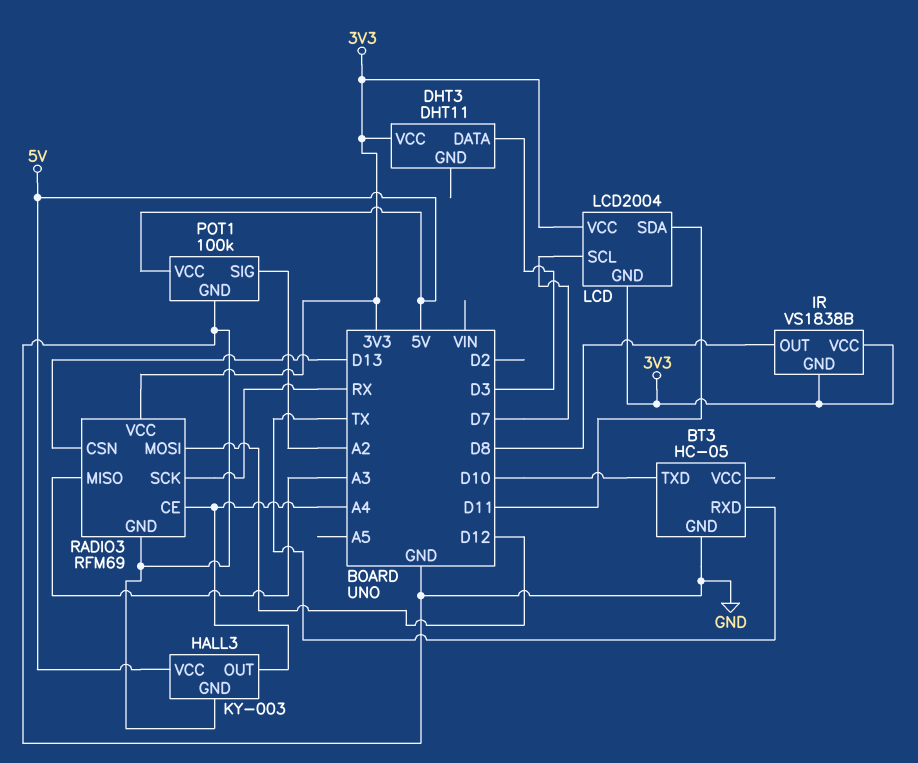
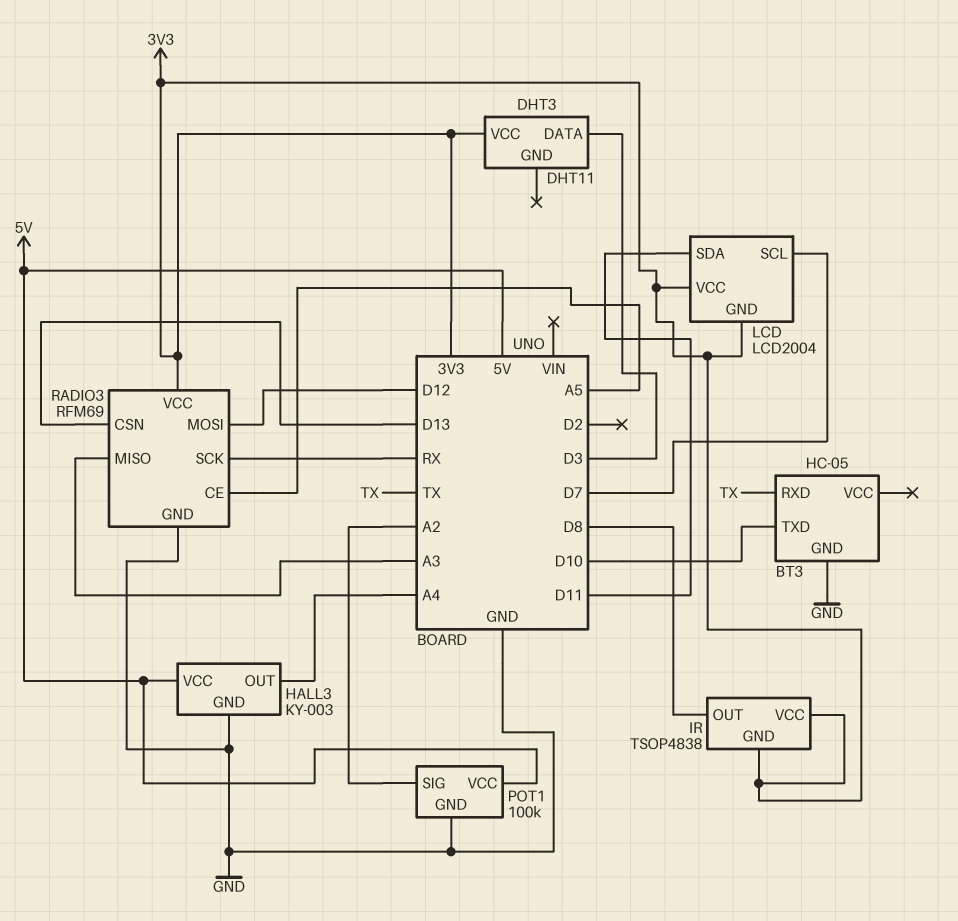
IR: VS1838B -> TSOP4838
RADIO3 pin CE: A4 -> A5

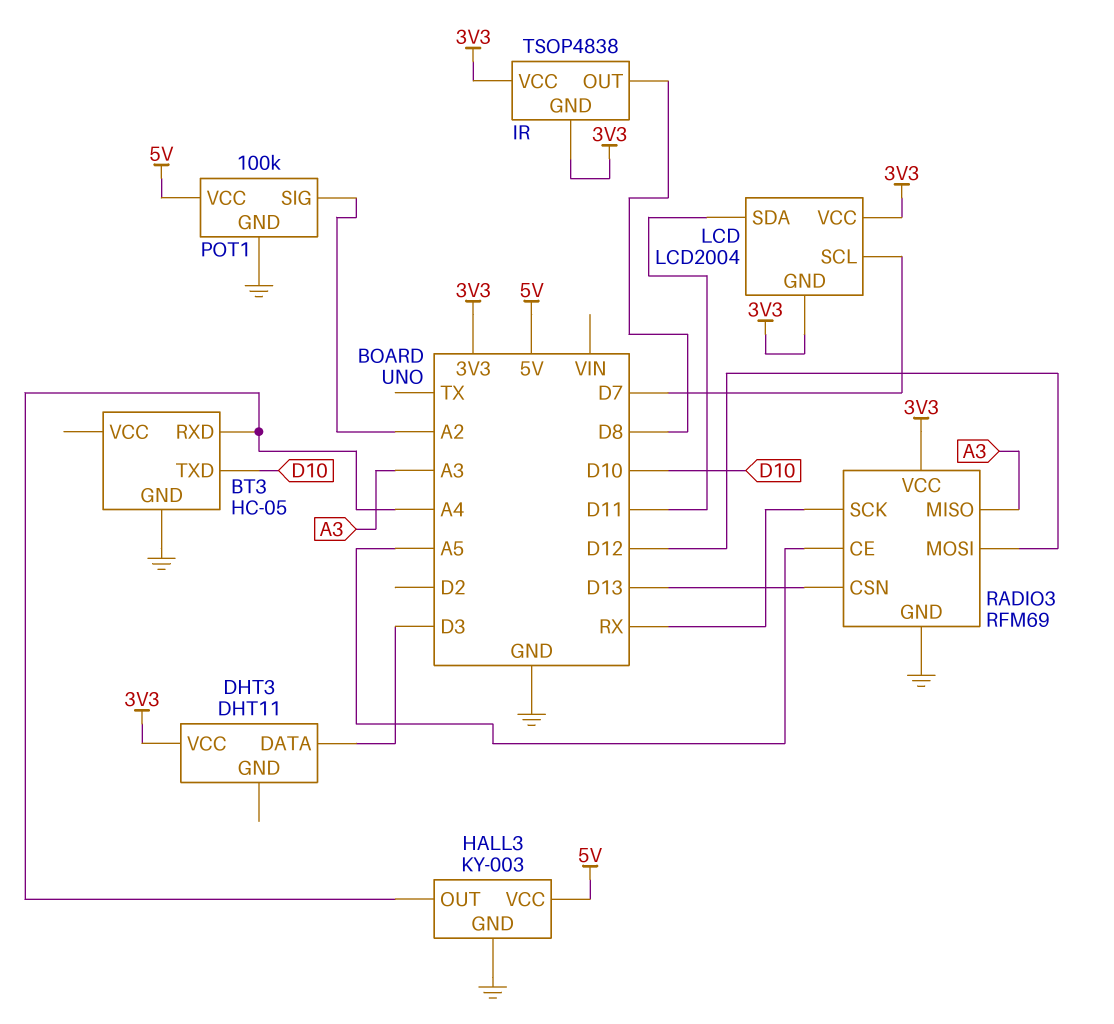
BT3 pin RXD: TX -> A4

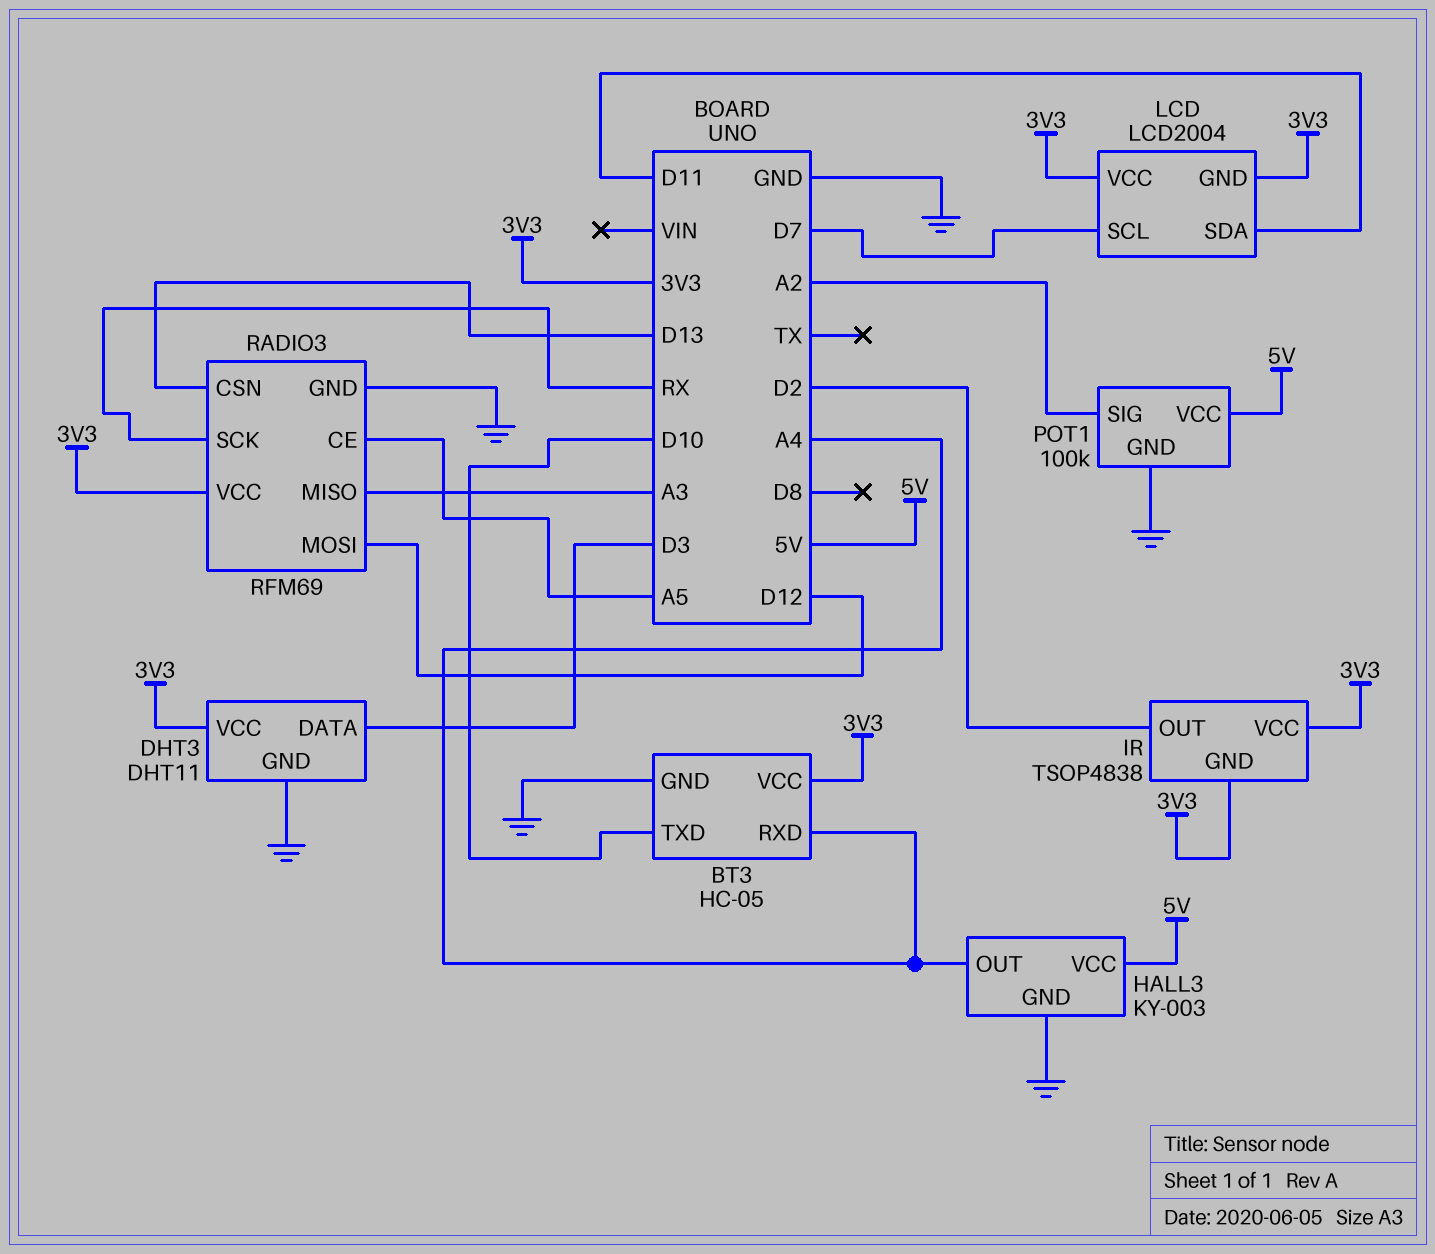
BT3 pin VCC: none -> 3V3
DHT3 pin GND: none -> GND
IR pin OUT: D8 -> D2

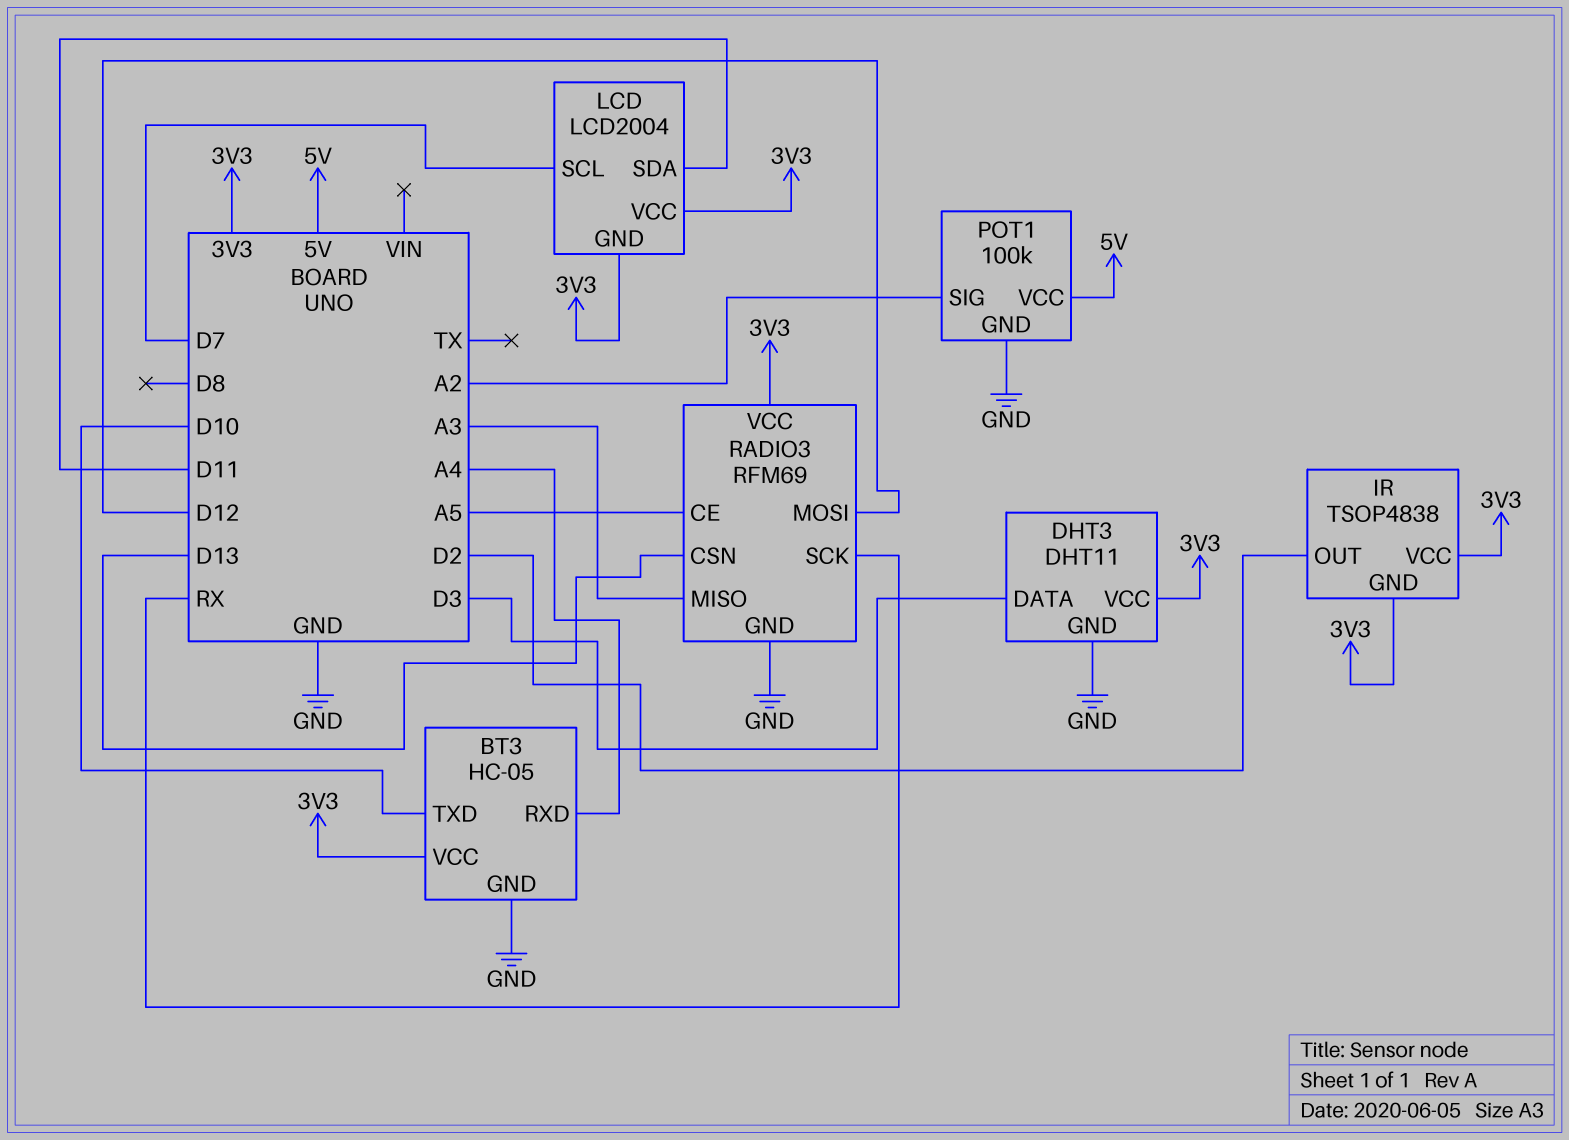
HALL3: KY-003 -> none
HALL3 pin GND: GND -> none
HALL3 pin OUT: A4 -> none
HALL3 pin VCC: 5V -> none

